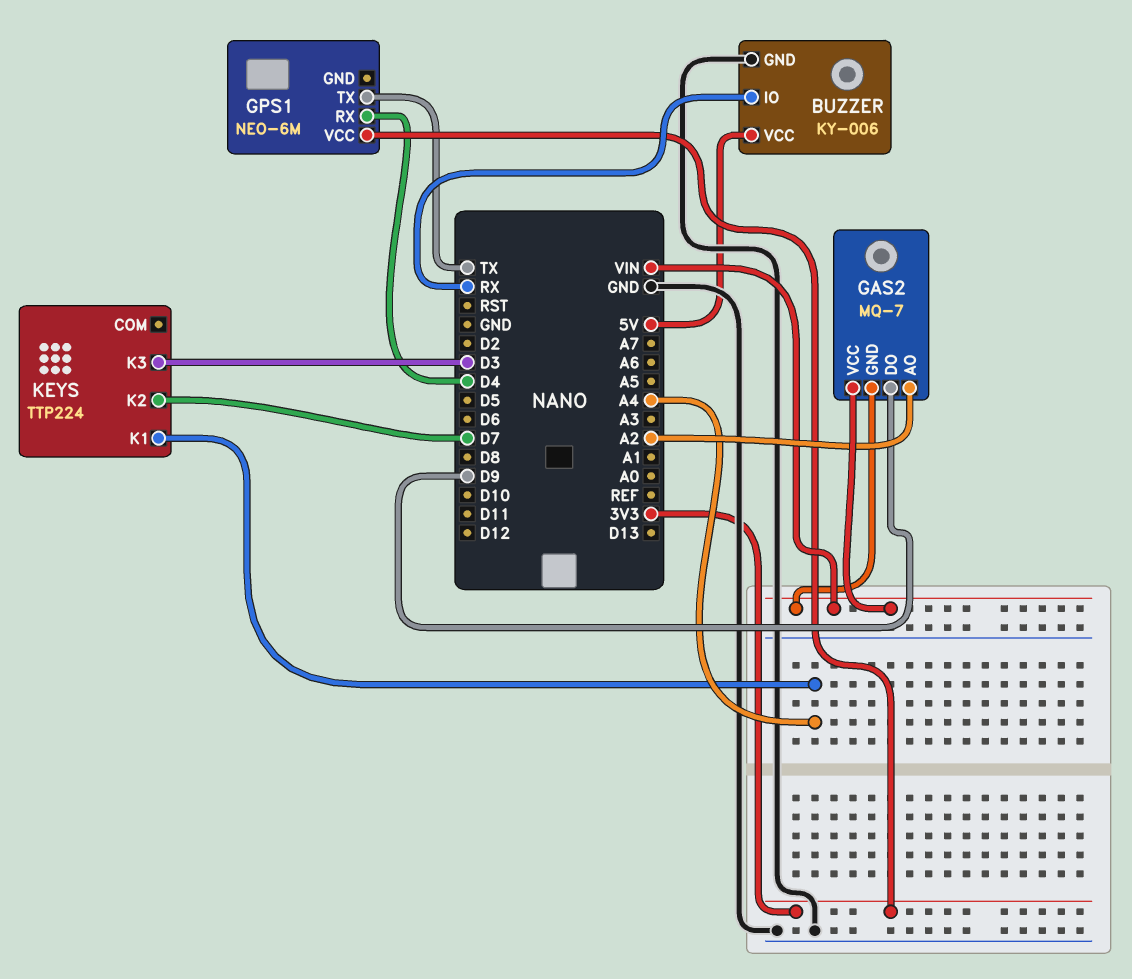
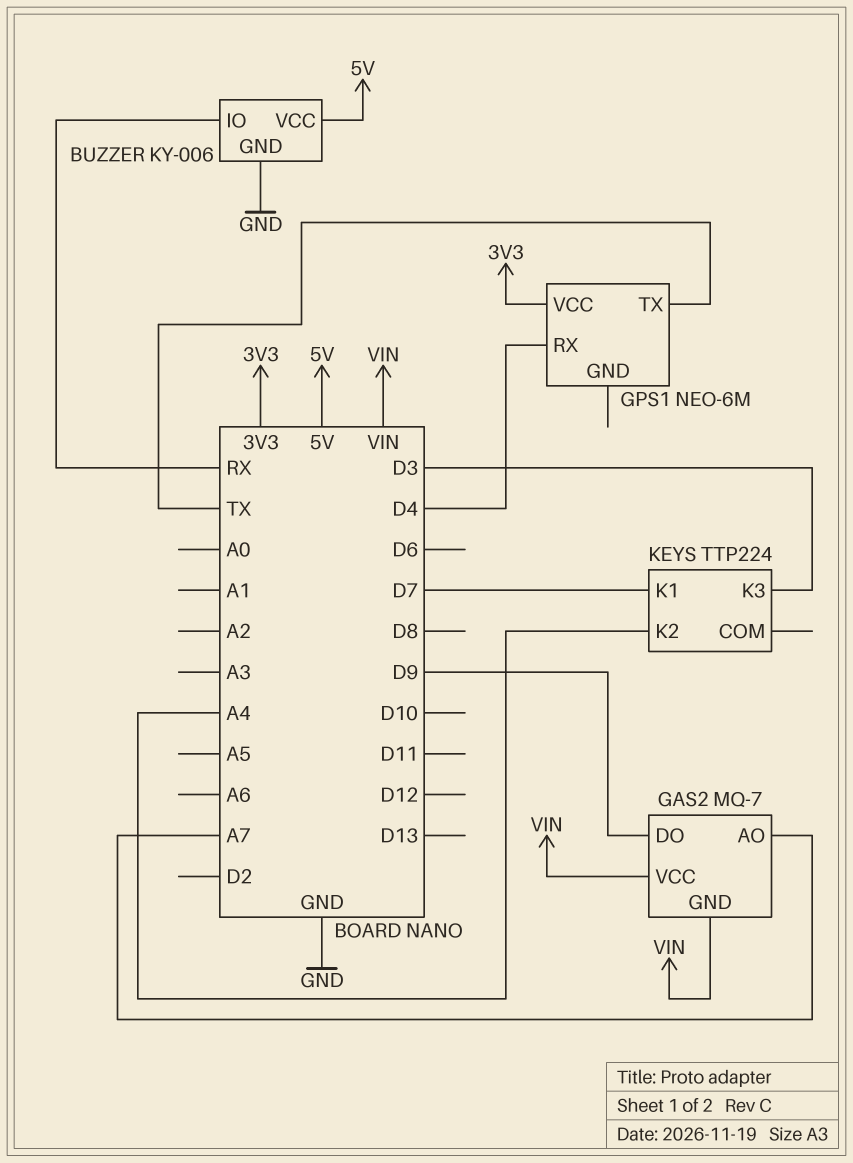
GAS2 pin AO: A2 -> A7
KEYS pin K1: A4 -> D7
KEYS pin K2: D7 -> A4

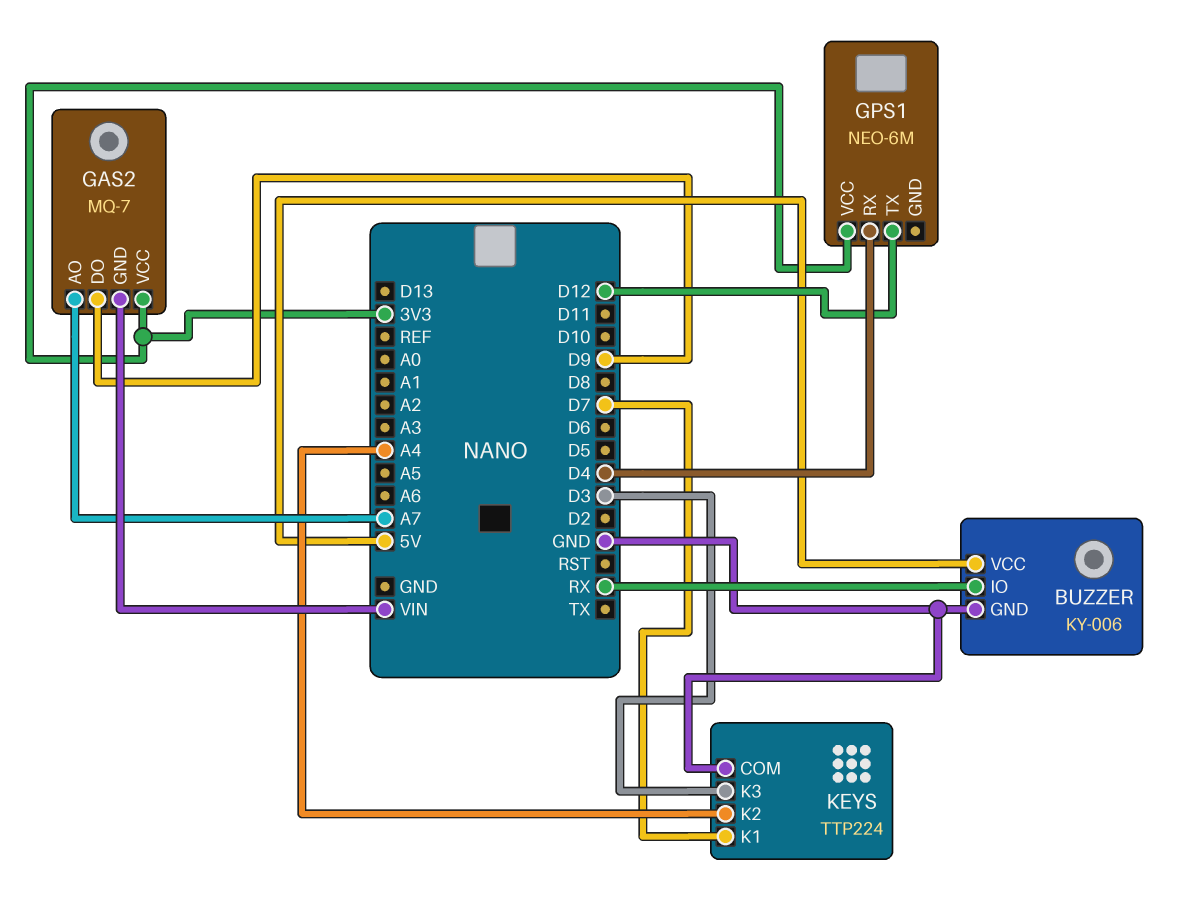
GAS2 pin VCC: VIN -> 3V3
GPS1 pin TX: TX -> D12
KEYS pin COM: none -> GND

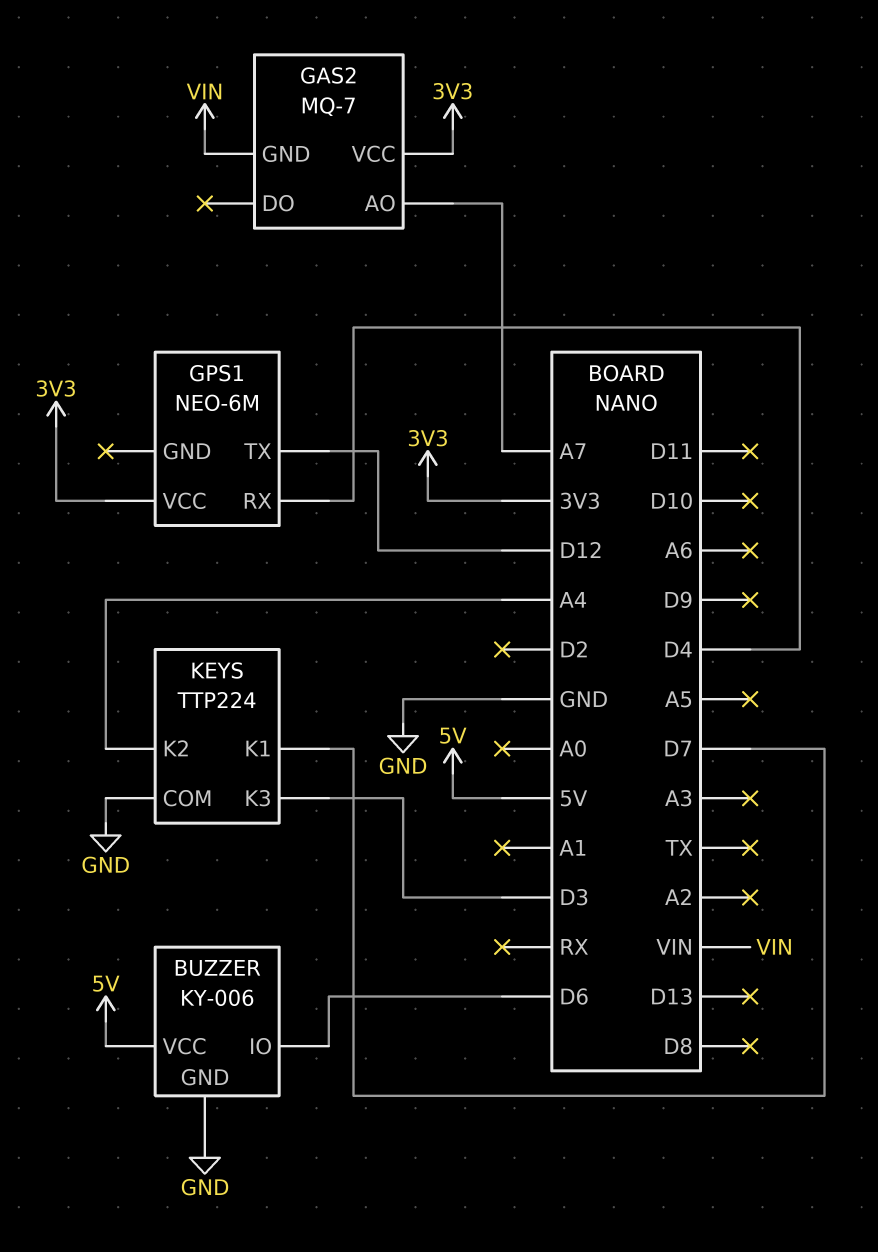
BUZZER pin IO: RX -> D6
GAS2 pin DO: D9 -> none

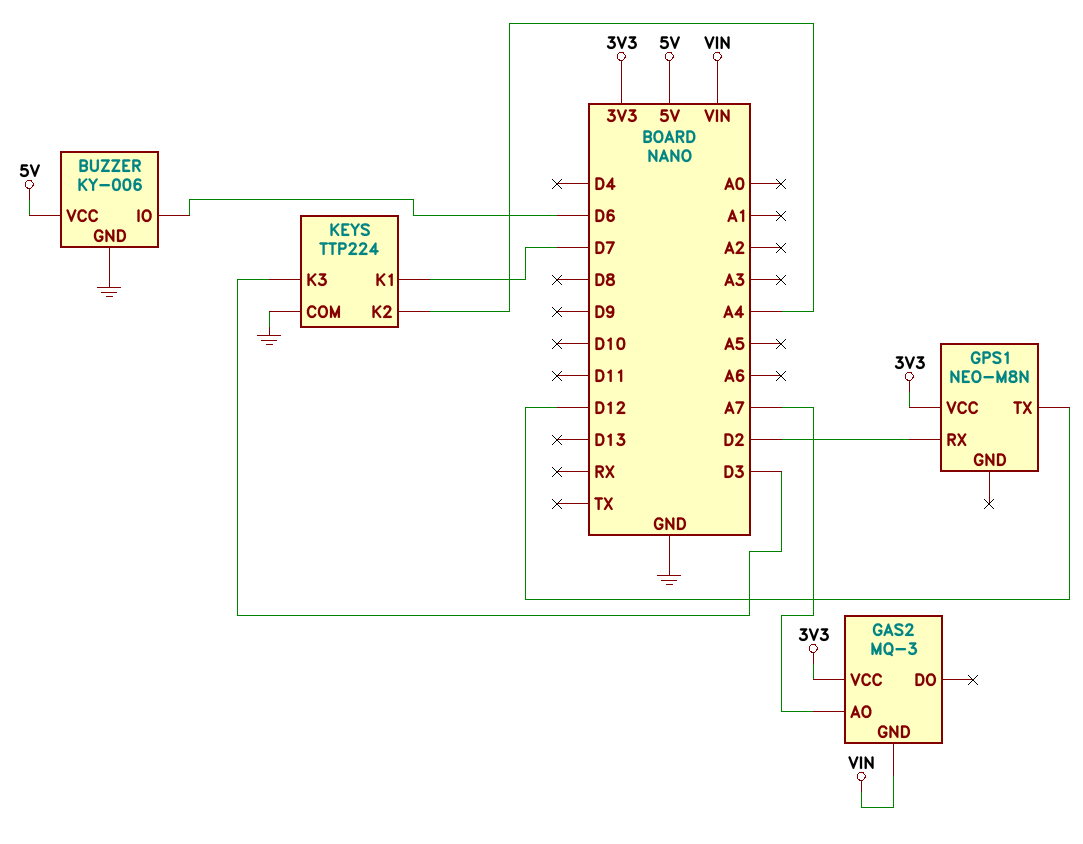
GAS2: MQ-7 -> MQ-3
GPS1: NEO-6M -> NEO-M8N
GPS1 pin RX: D4 -> D2

